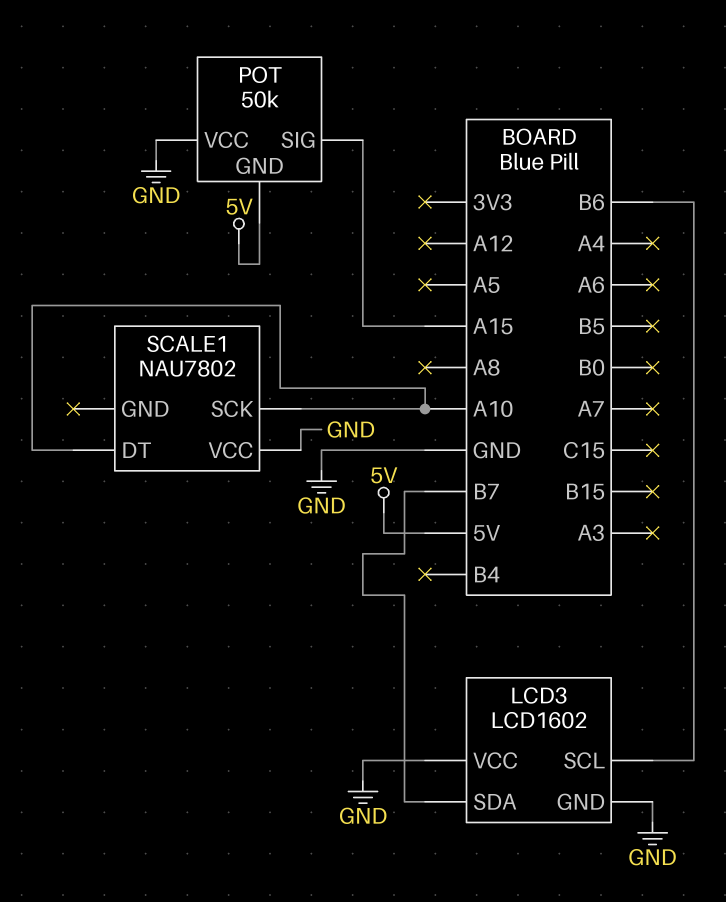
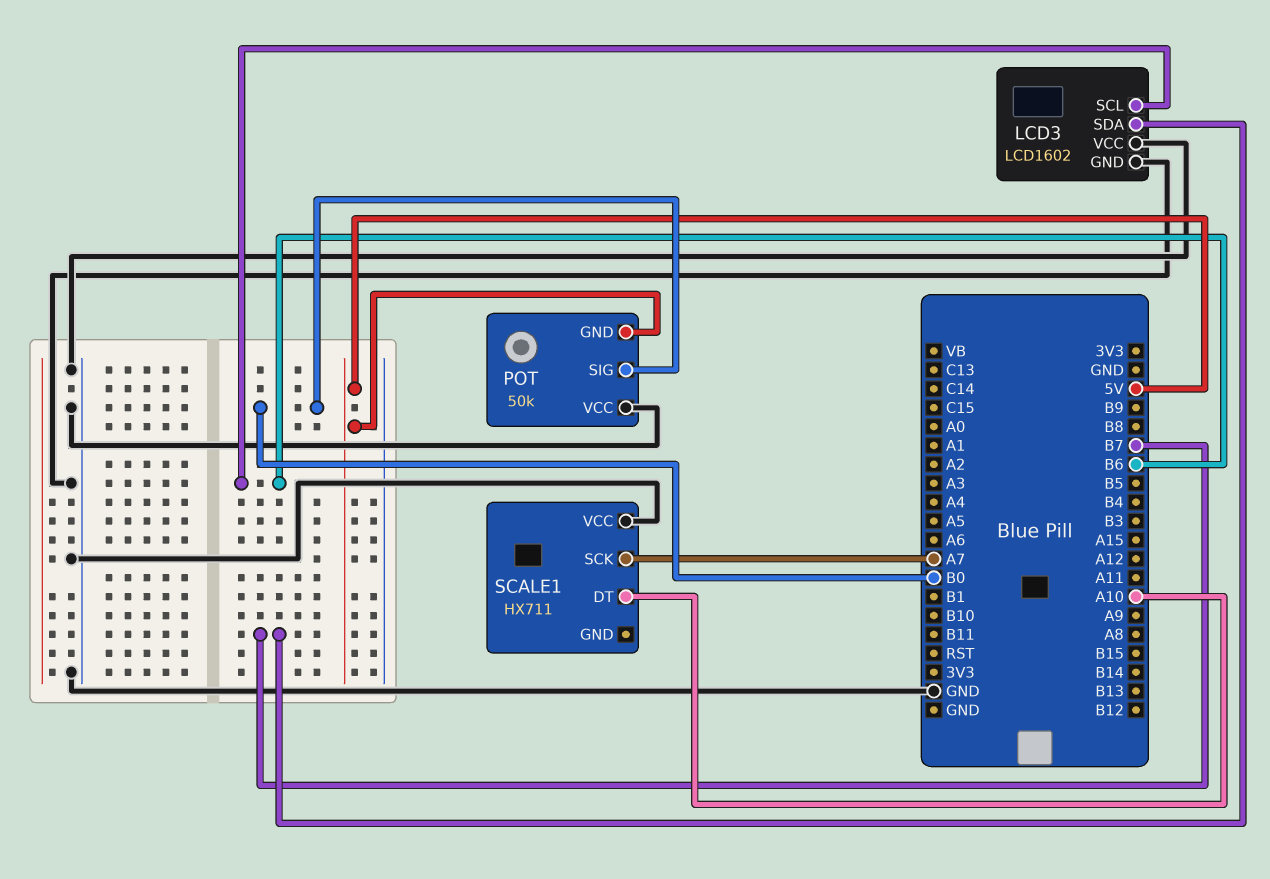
POT pin SIG: A15 -> B0
SCALE1: NAU7802 -> HX711
SCALE1 pin SCK: A10 -> A7

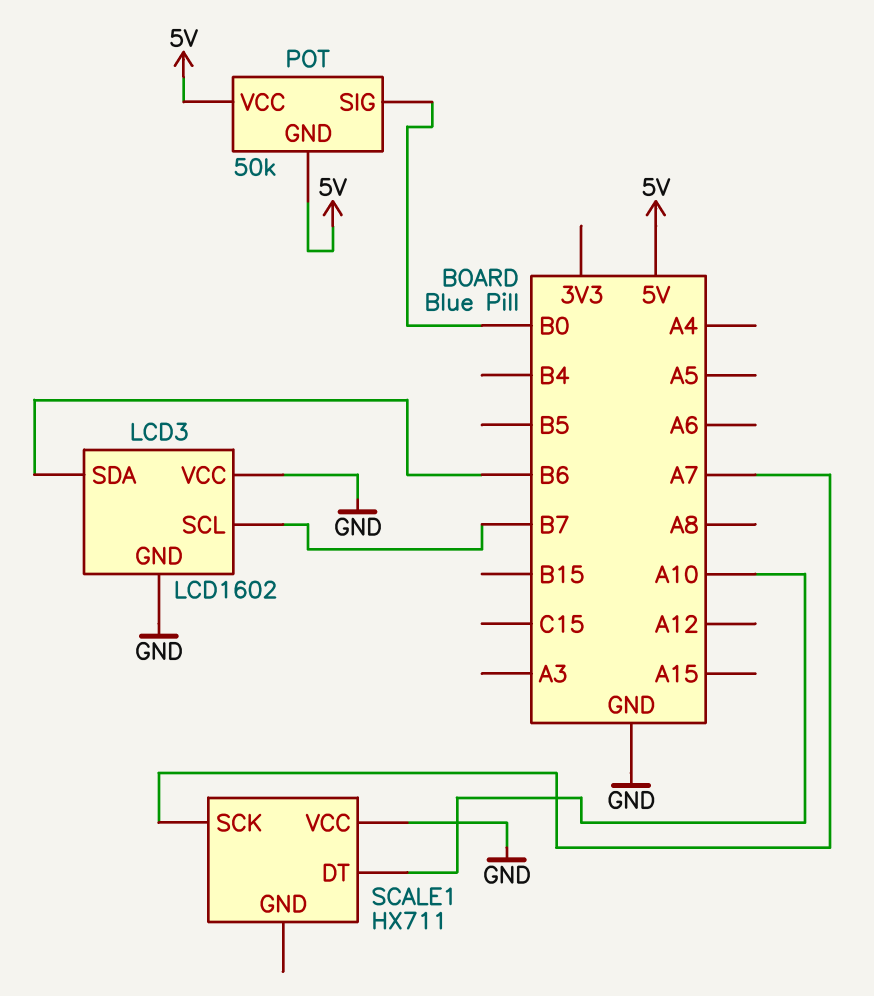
LCD3 pin SCL: B6 -> B7
LCD3 pin SDA: B7 -> B6
POT pin VCC: GND -> 5V

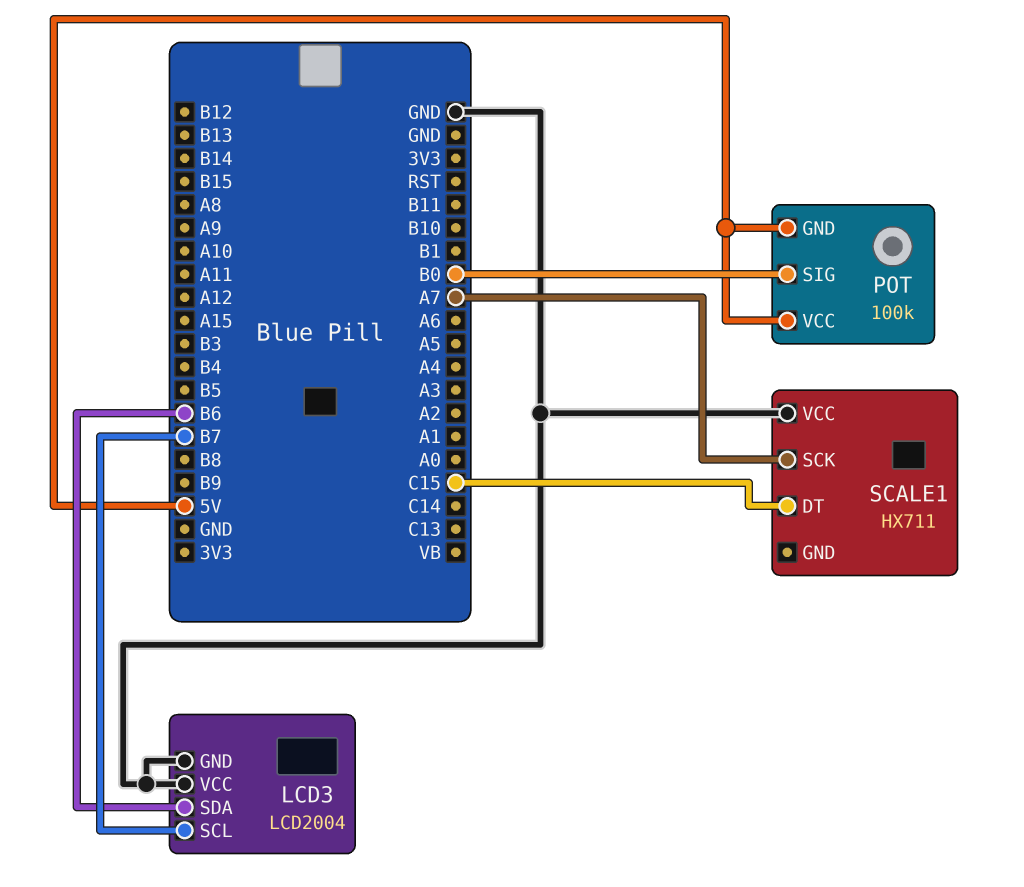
LCD3: LCD1602 -> LCD2004
POT: 50k -> 100k
SCALE1 pin DT: A10 -> C15

